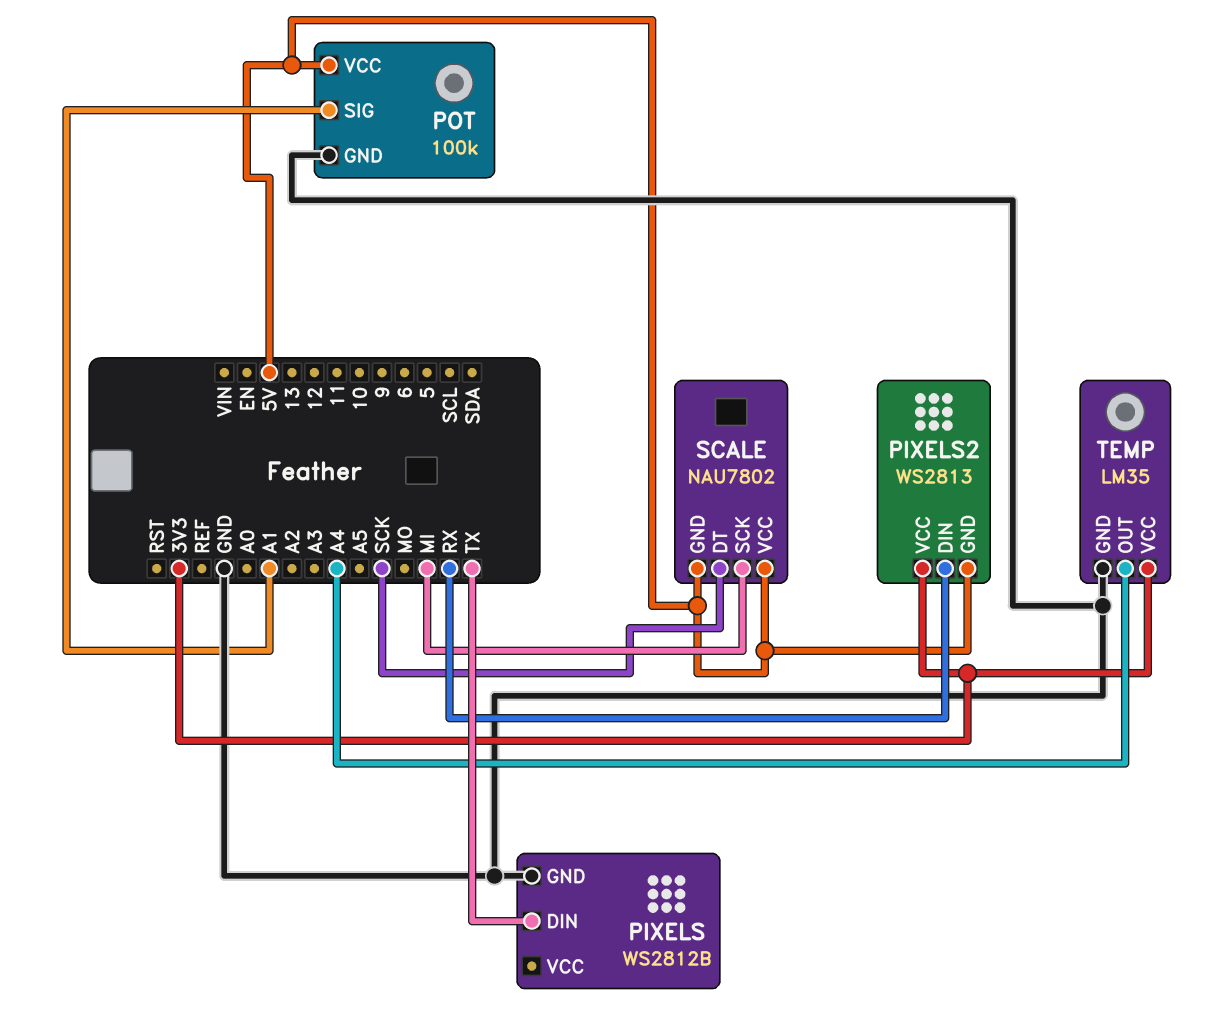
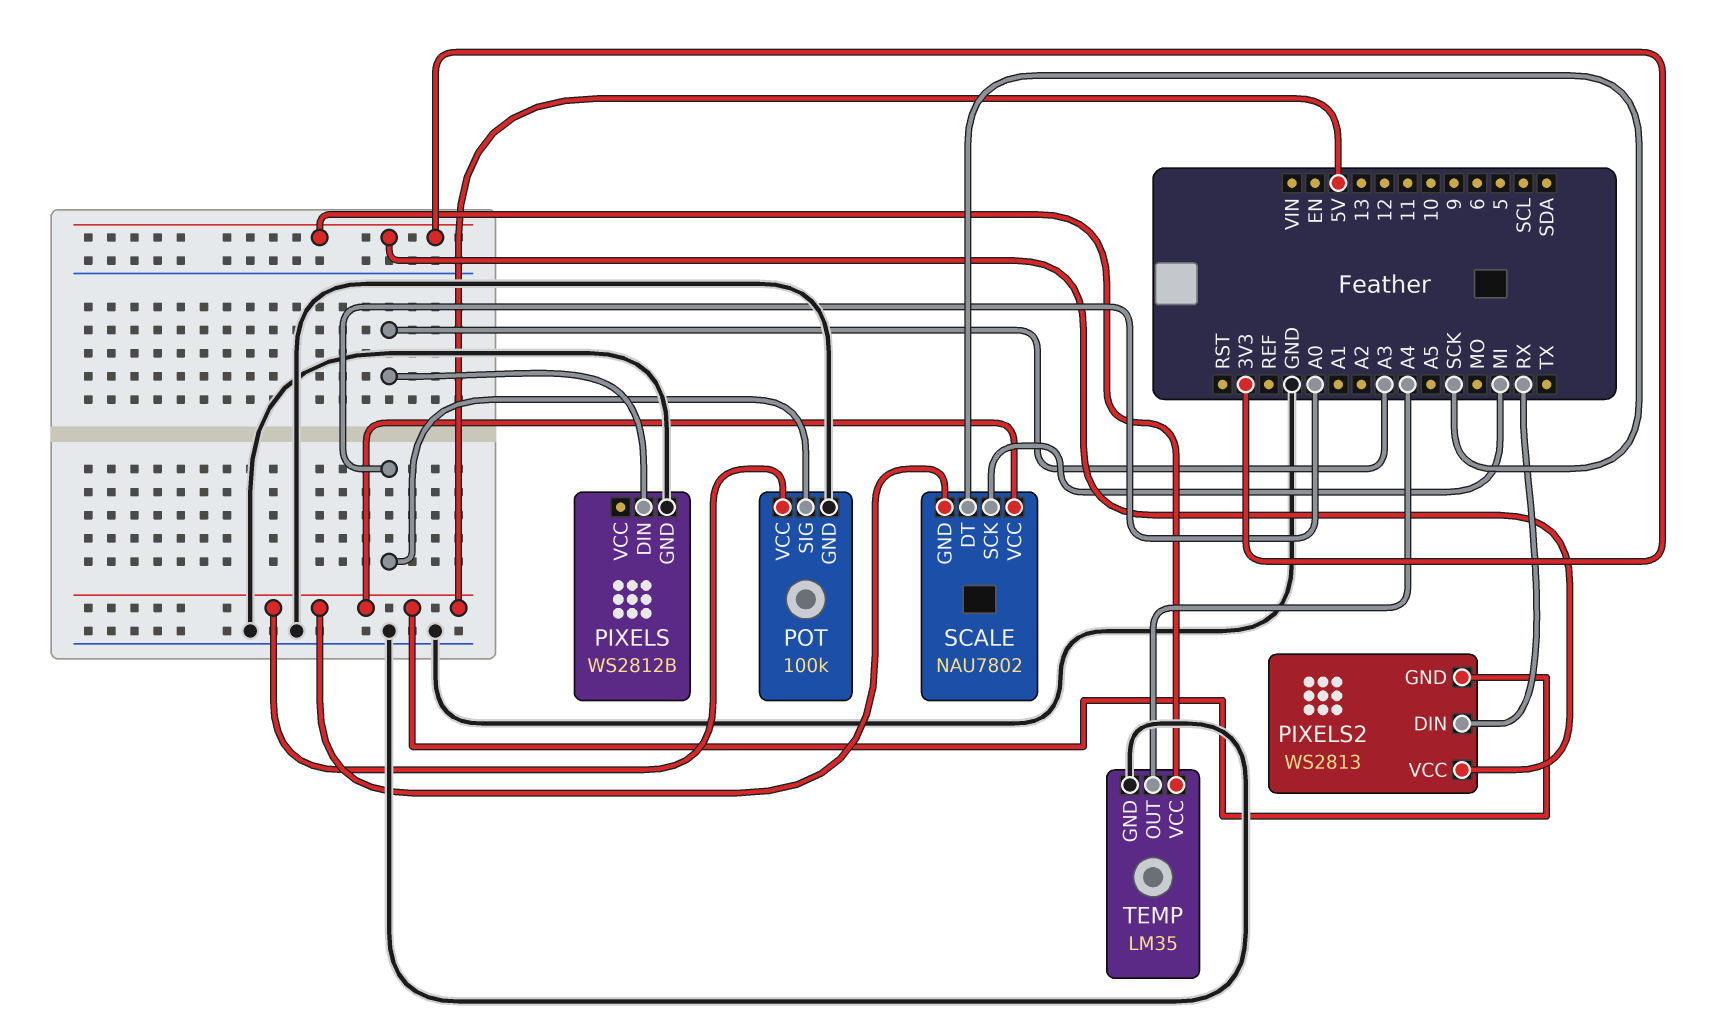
PIXELS pin DIN: TX -> A3
POT pin SIG: A1 -> A0

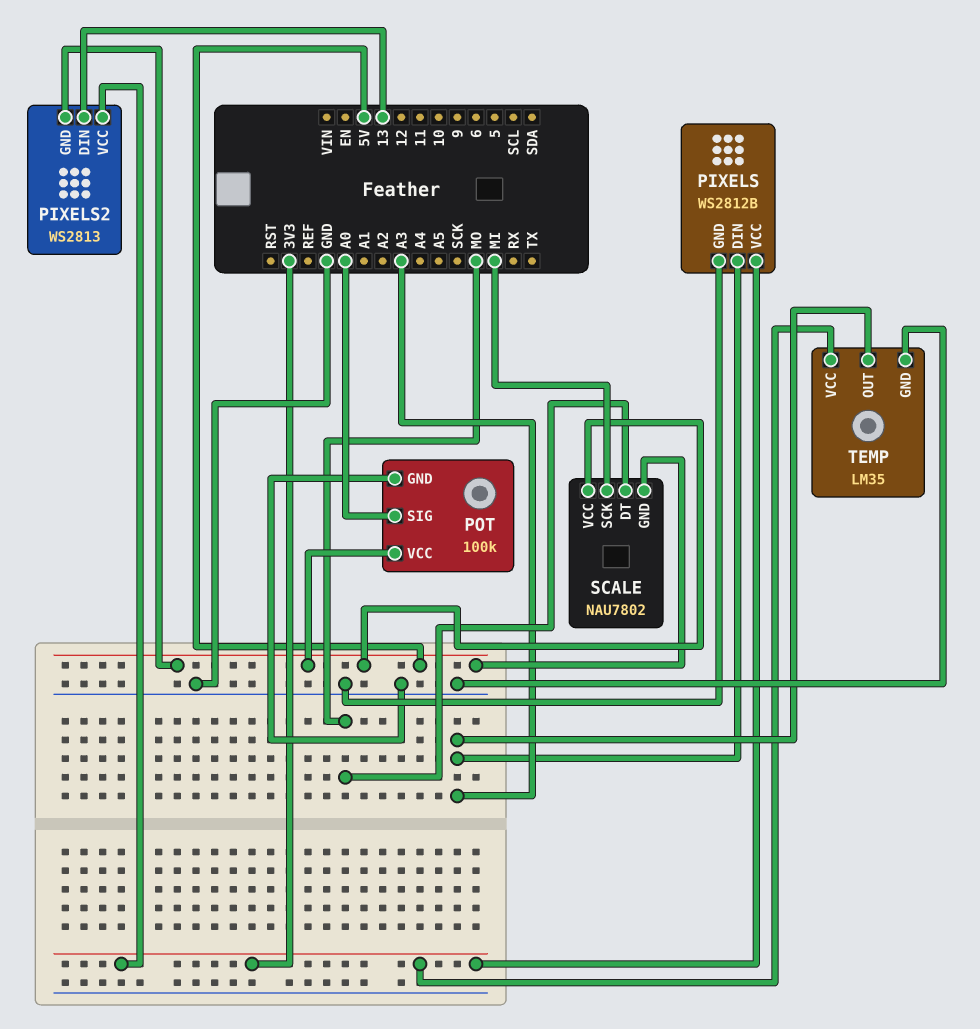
PIXELS pin VCC: none -> 3V3
PIXELS2 pin DIN: RX -> 13
SCALE pin DT: SCK -> MO
TEMP pin OUT: A4 -> A3

